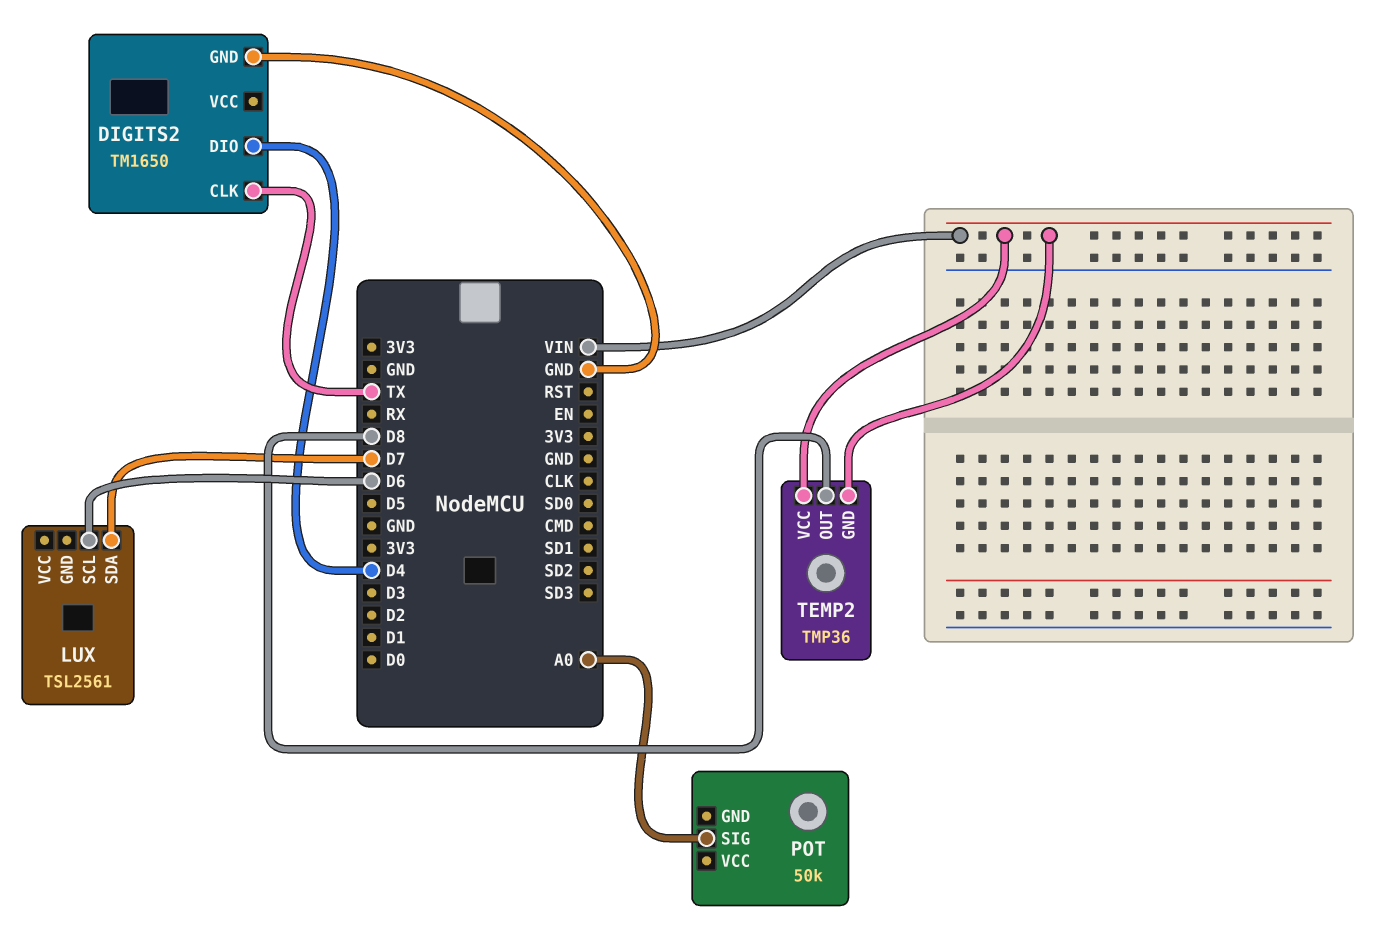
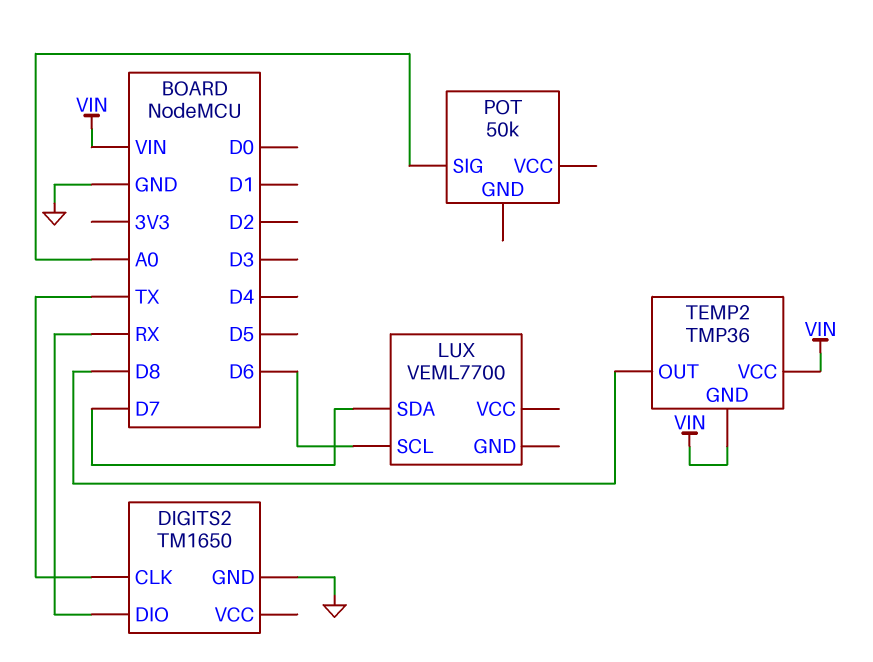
DIGITS2 pin DIO: D4 -> RX
LUX: TSL2561 -> VEML7700

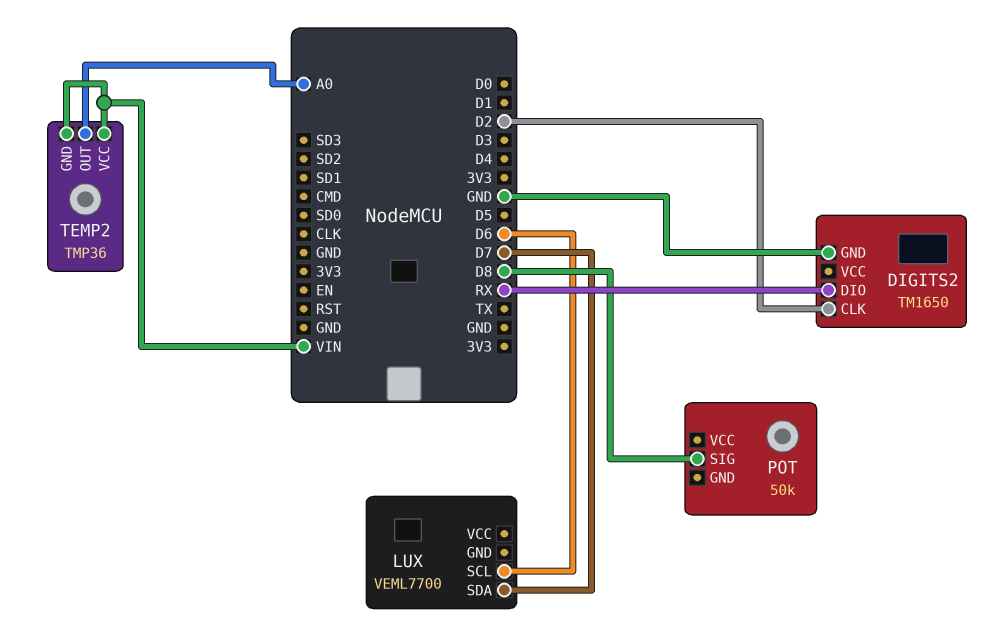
DIGITS2 pin CLK: TX -> D2
POT pin SIG: A0 -> D8
TEMP2 pin OUT: D8 -> A0

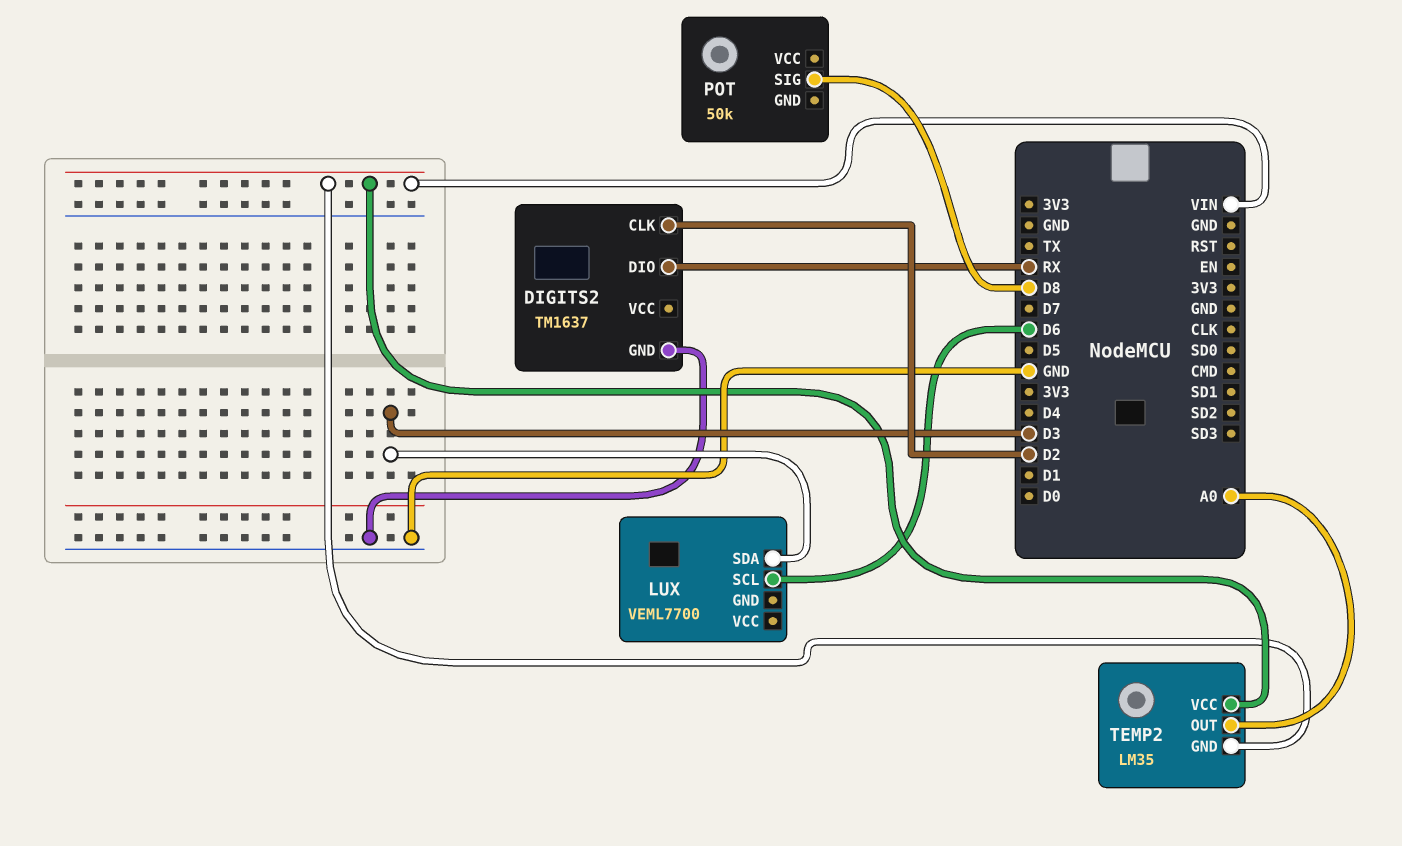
DIGITS2: TM1650 -> TM1637
LUX pin SDA: D7 -> D3
TEMP2: TMP36 -> LM35

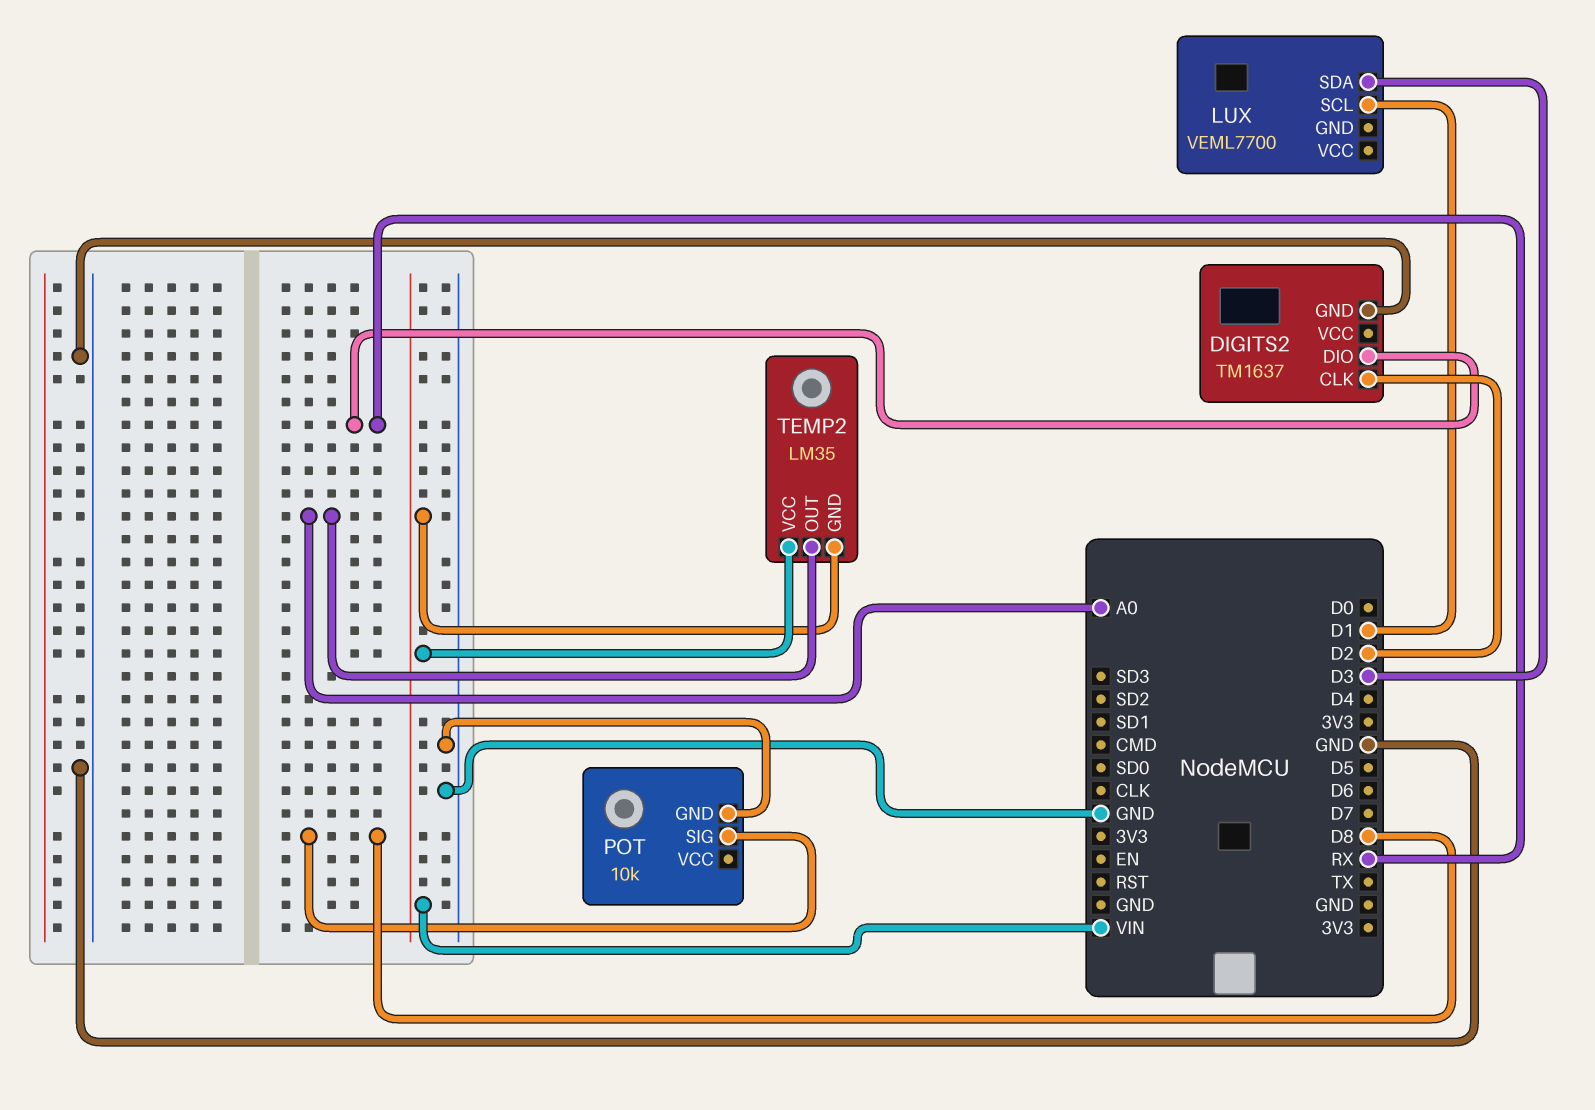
LUX pin SCL: D6 -> D1
POT: 50k -> 10k
POT pin GND: none -> GND

